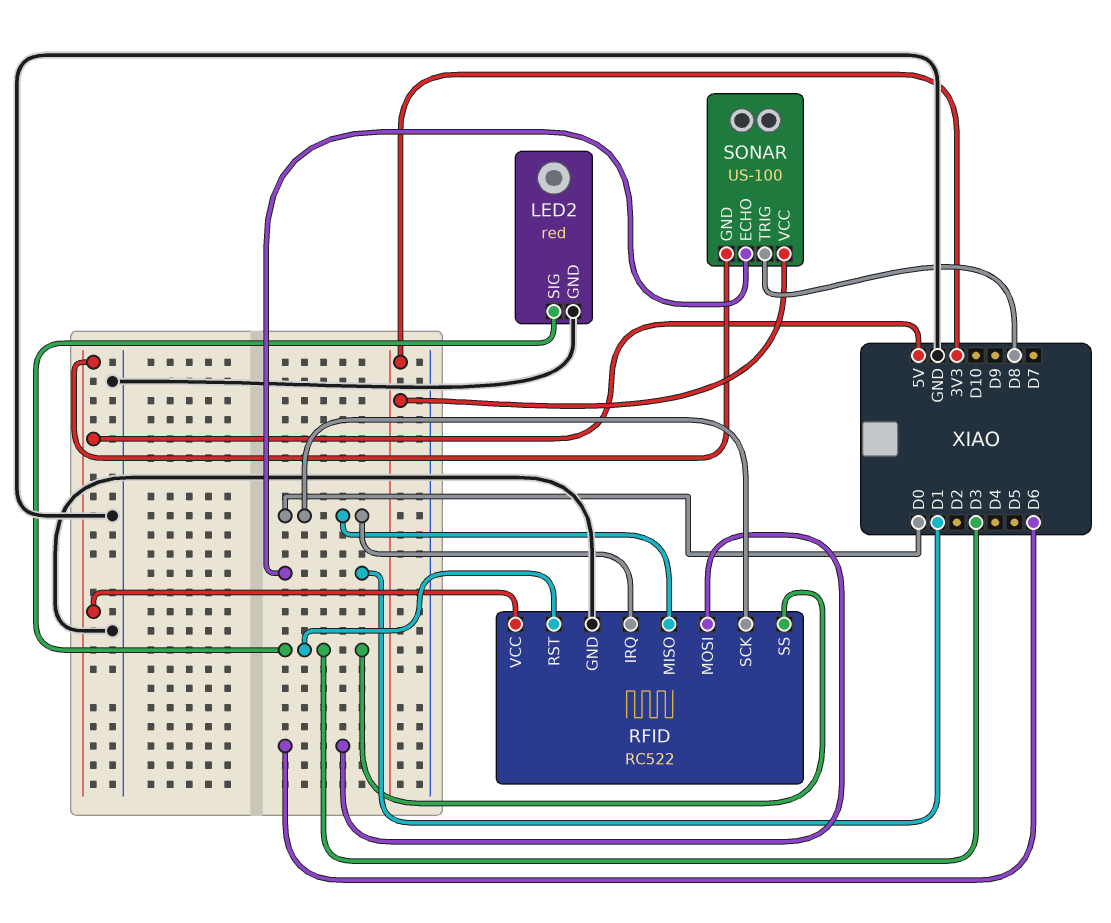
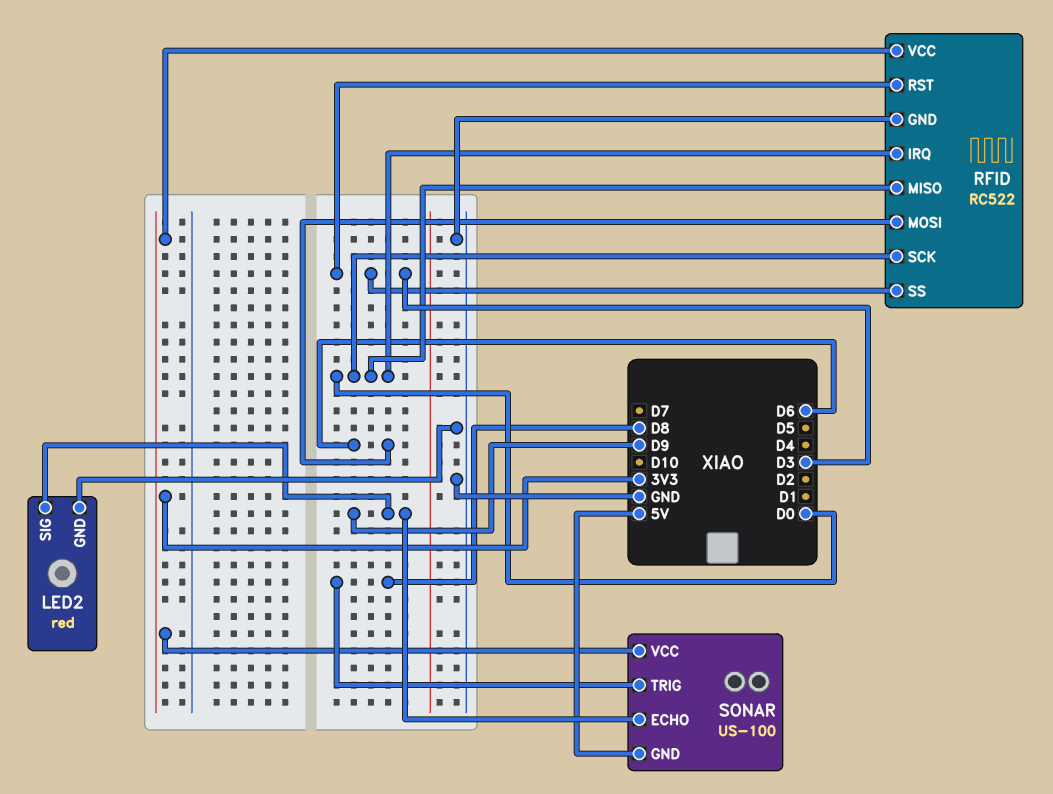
LED2 pin SIG: D3 -> D9
RFID pin VCC: 5V -> 3V3
SONAR pin ECHO: D1 -> D9

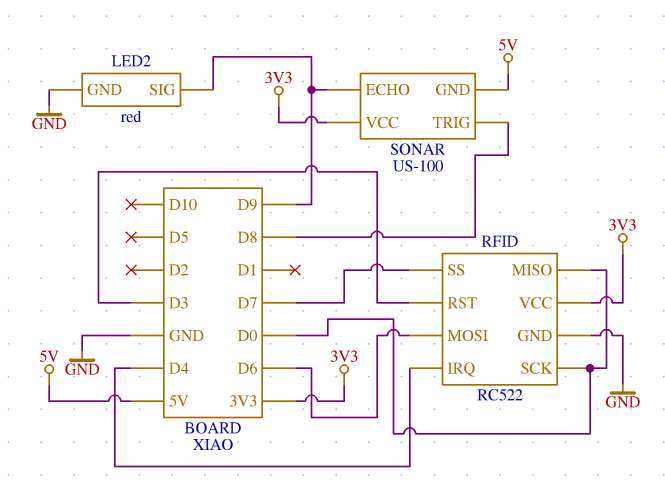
RFID pin IRQ: D0 -> D4
RFID pin SS: D3 -> D7

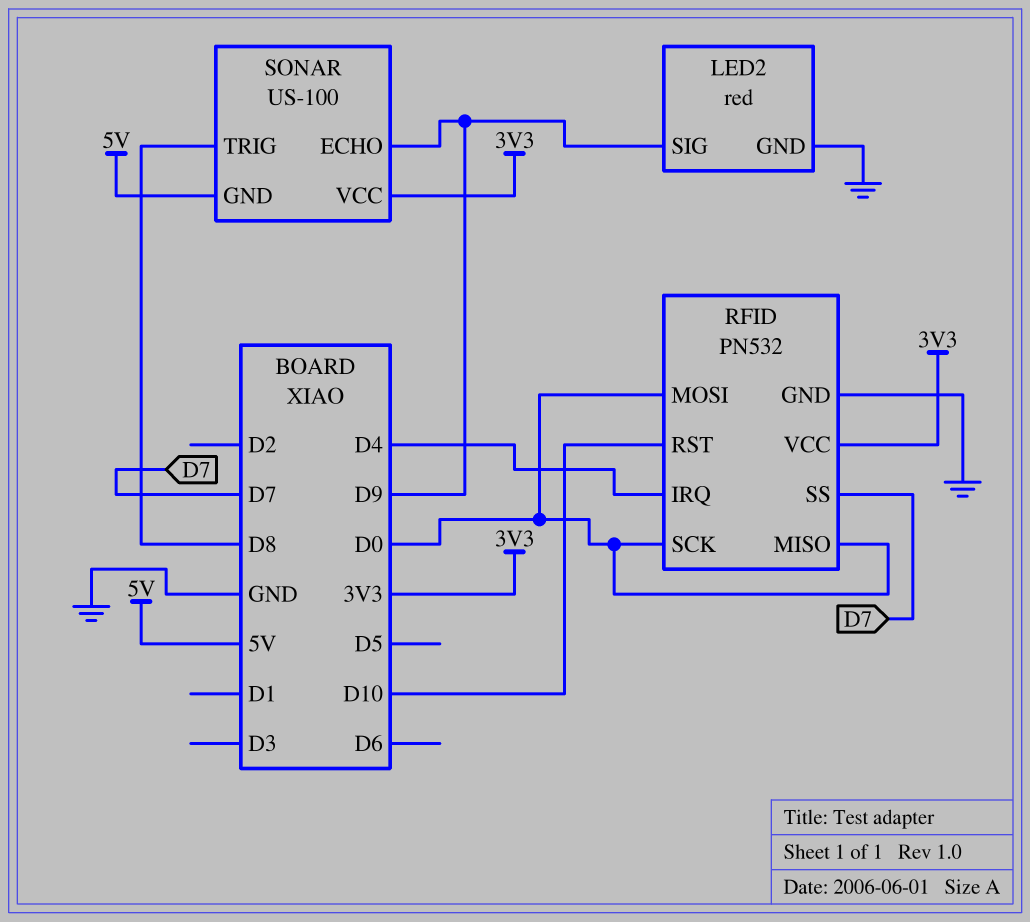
RFID: RC522 -> PN532
RFID pin MOSI: D6 -> D0
RFID pin RST: D3 -> D10

